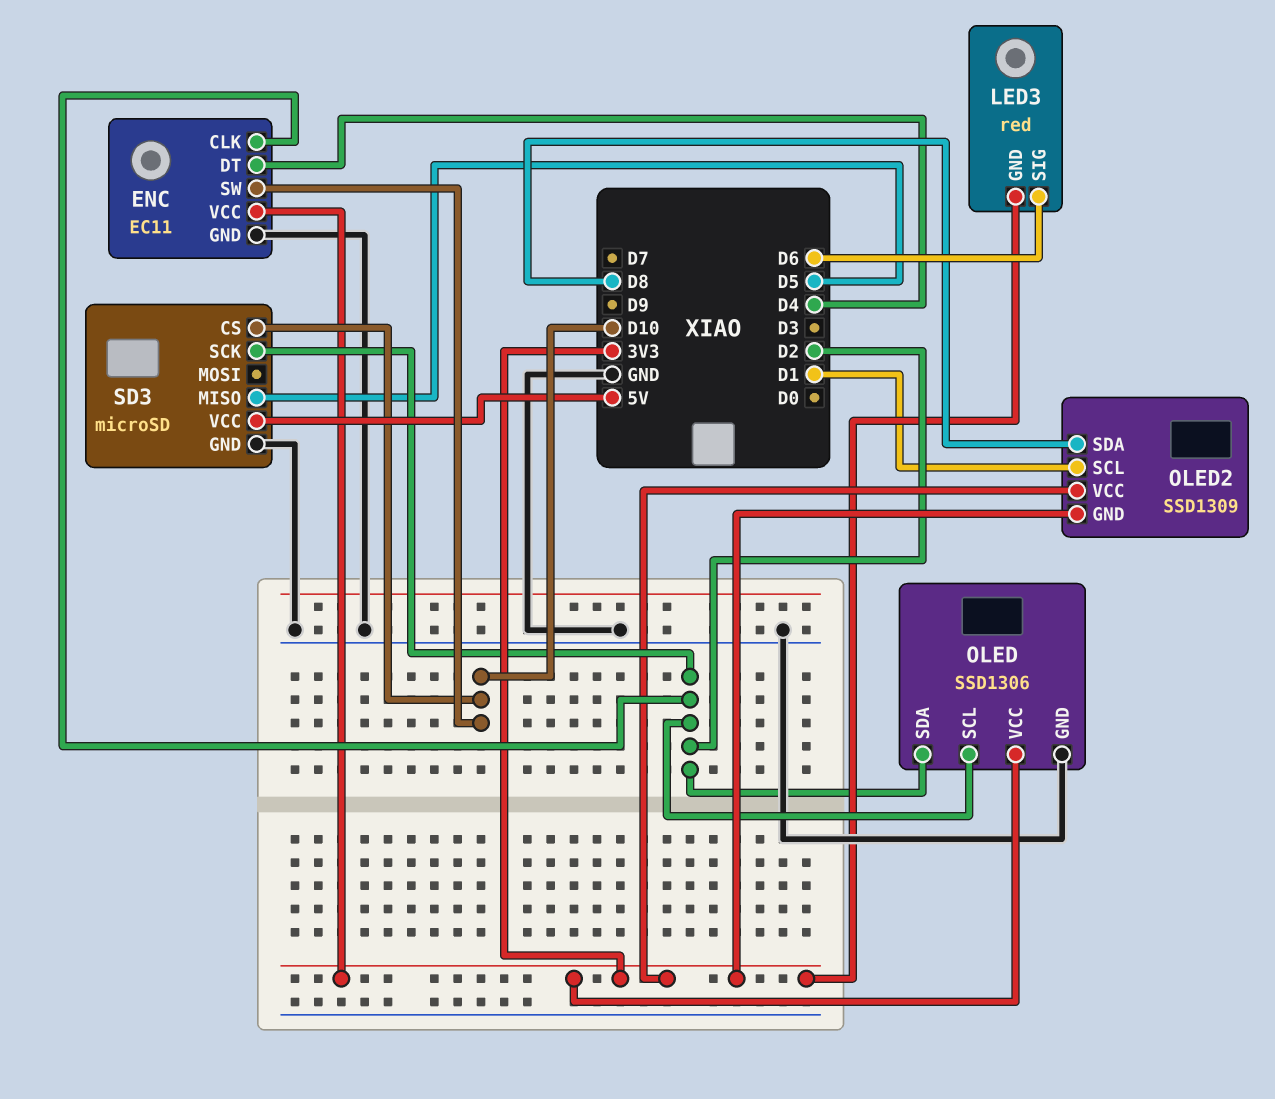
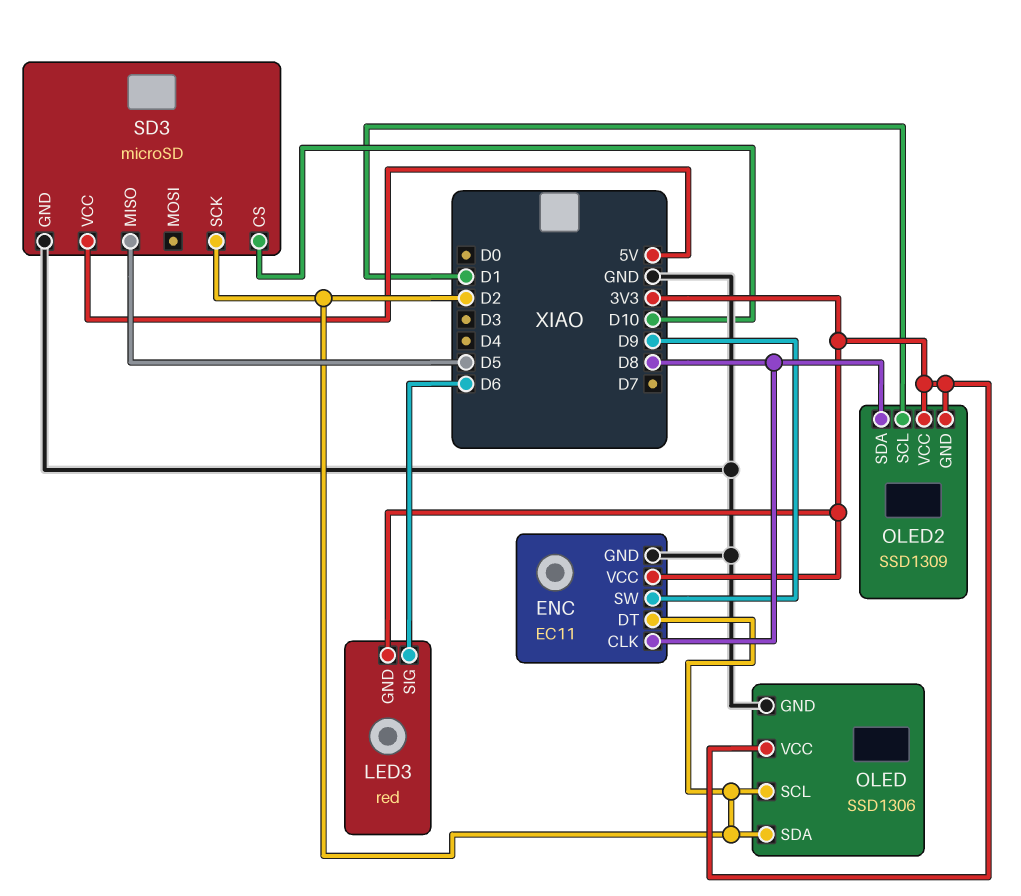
ENC pin CLK: D2 -> D8
ENC pin DT: D4 -> D2
ENC pin SW: D10 -> D9

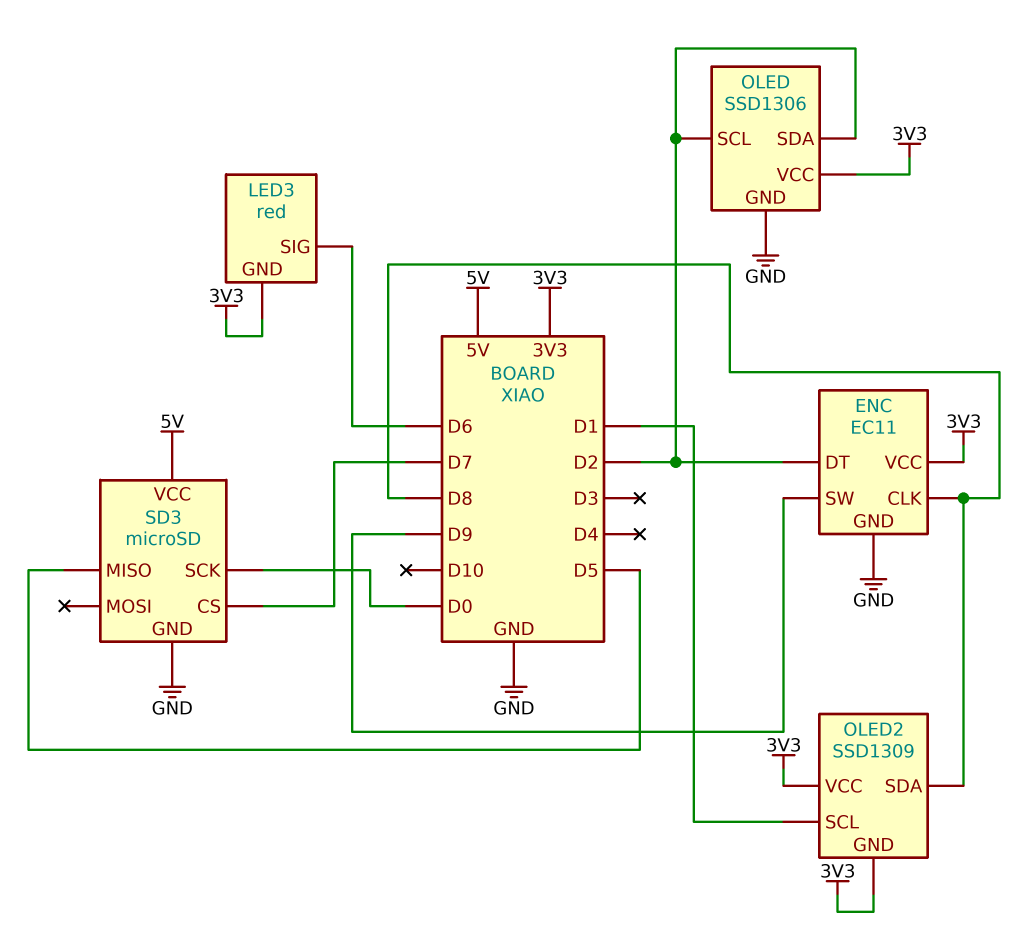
SD3 pin CS: D10 -> D7
SD3 pin SCK: D2 -> D0

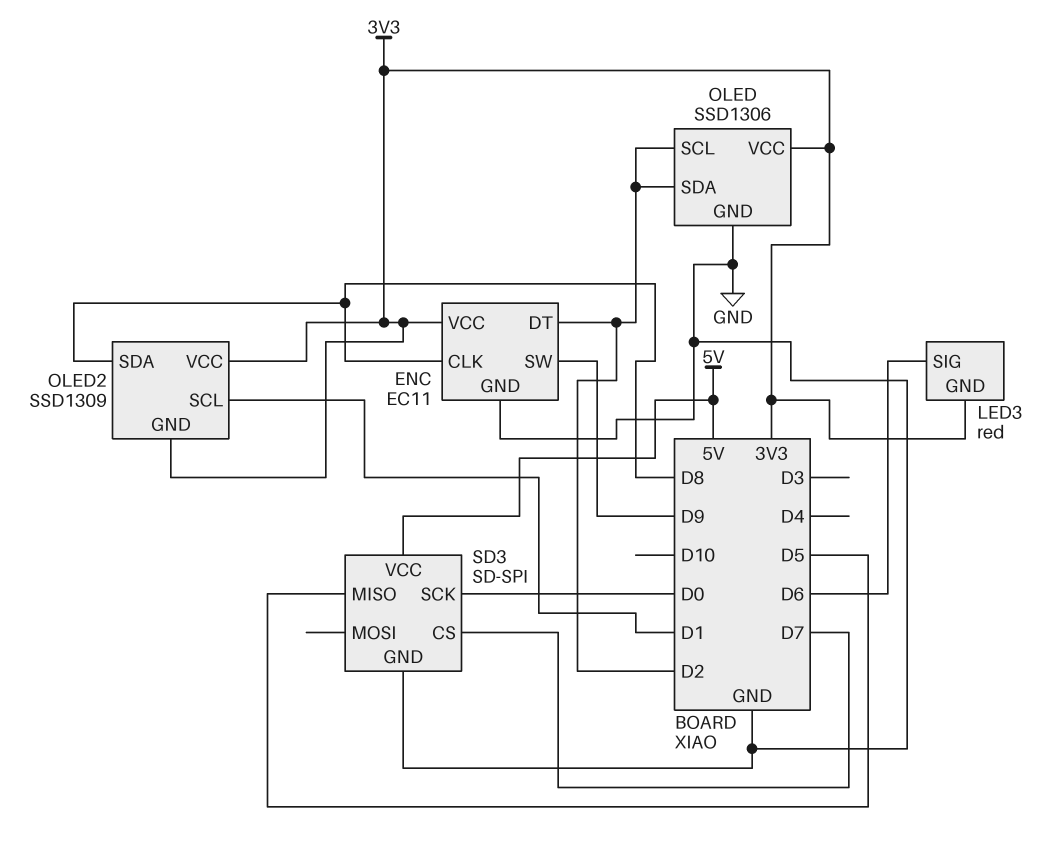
SD3: microSD -> SD-SPI

